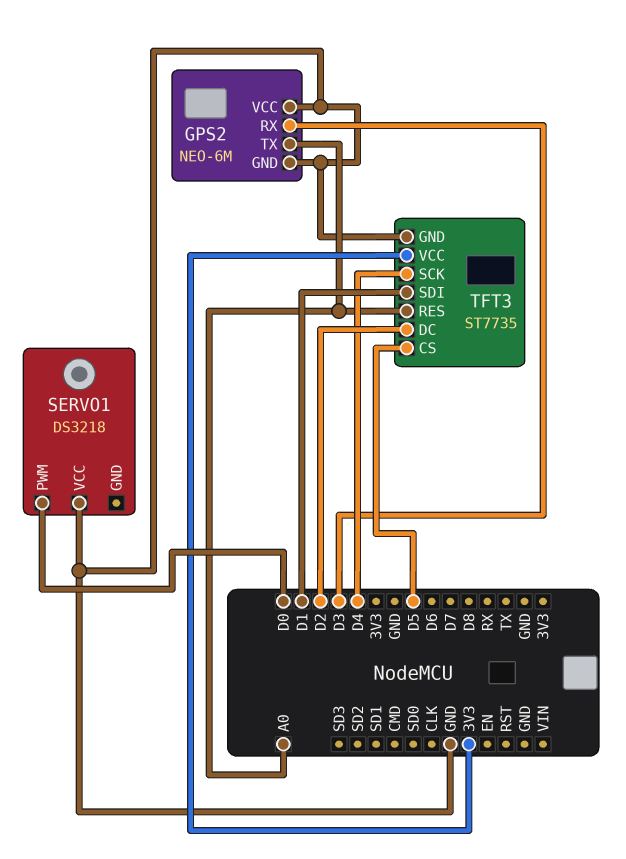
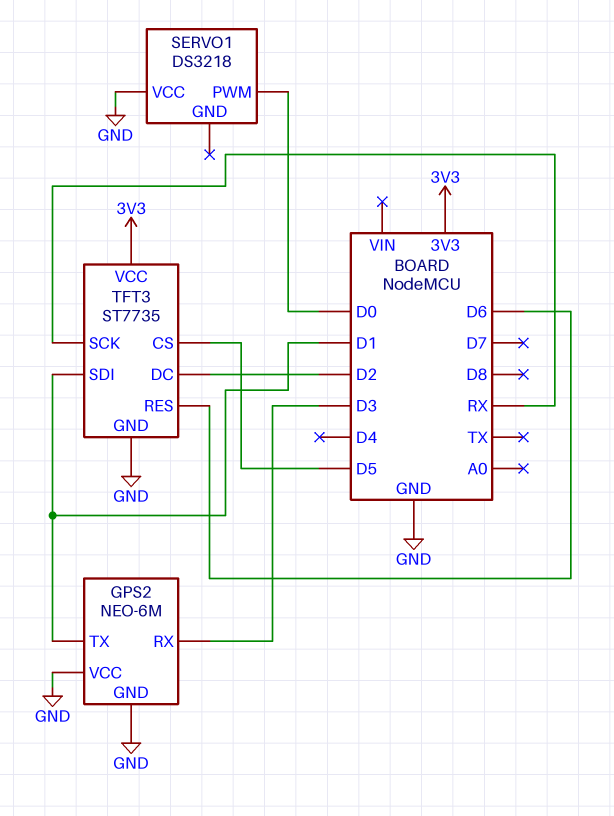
GPS2 pin TX: A0 -> D1
TFT3 pin RES: A0 -> D6
TFT3 pin SCK: D4 -> RX

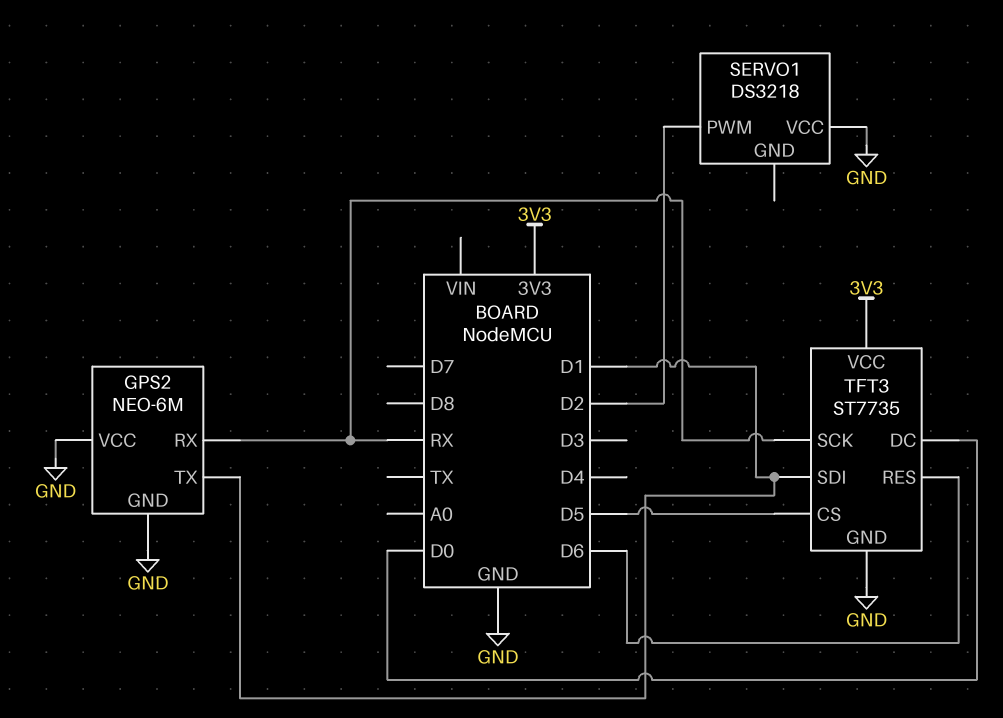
GPS2 pin RX: D3 -> RX
SERVO1 pin PWM: D0 -> D2
TFT3 pin DC: D2 -> D0

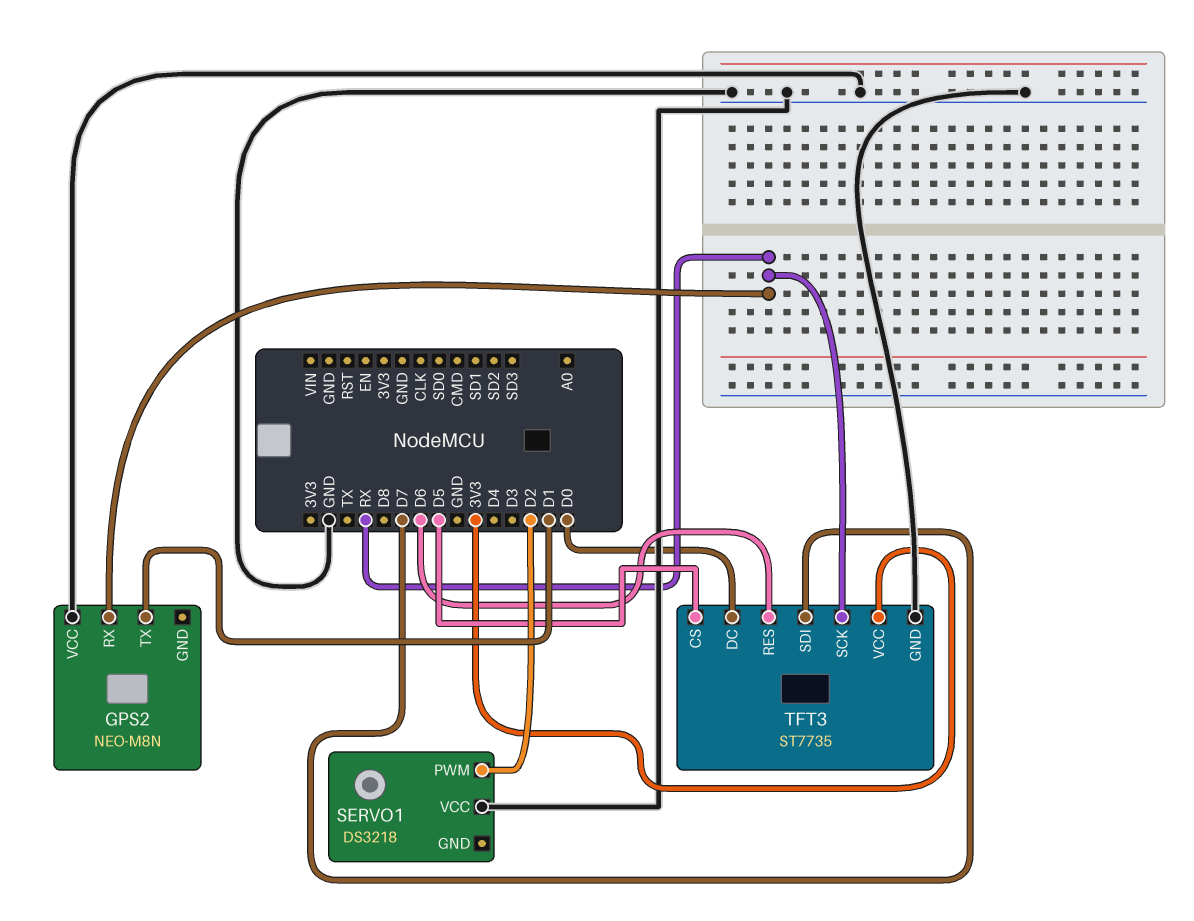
GPS2: NEO-6M -> NEO-M8N
GPS2 pin GND: GND -> none
TFT3 pin SDI: D1 -> D7

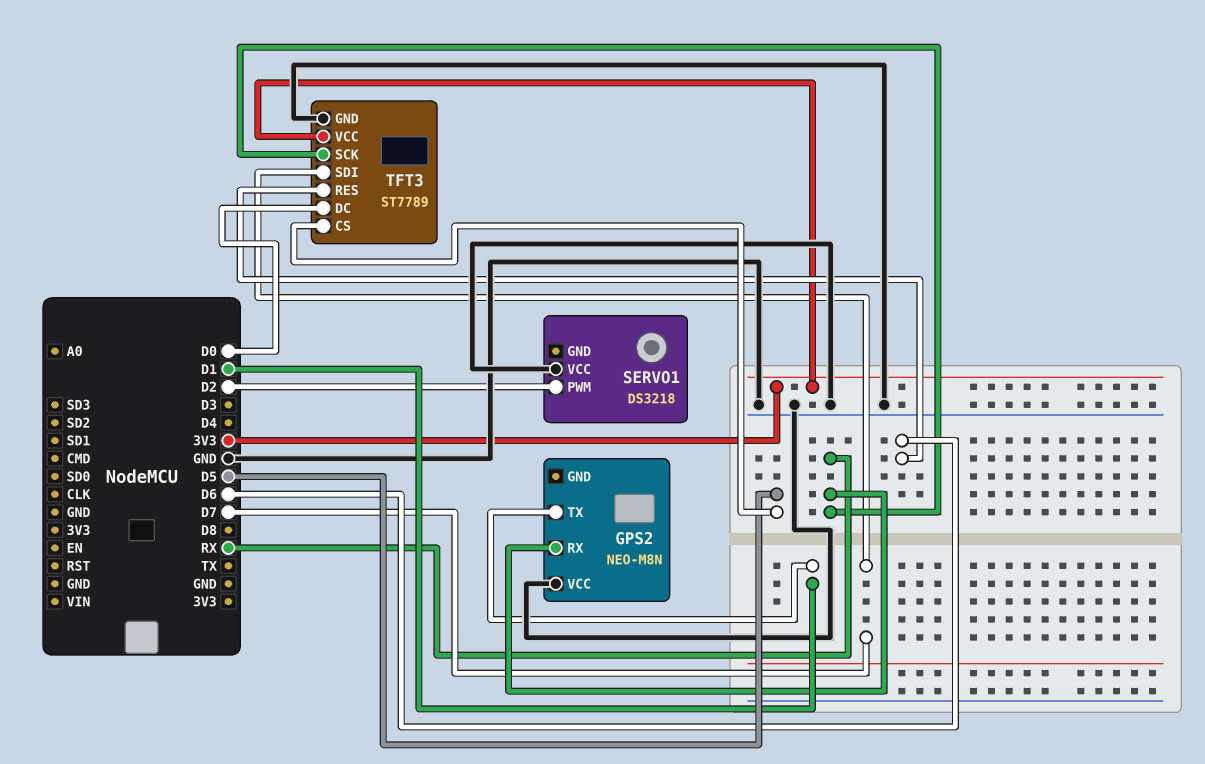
TFT3: ST7735 -> ST7789

